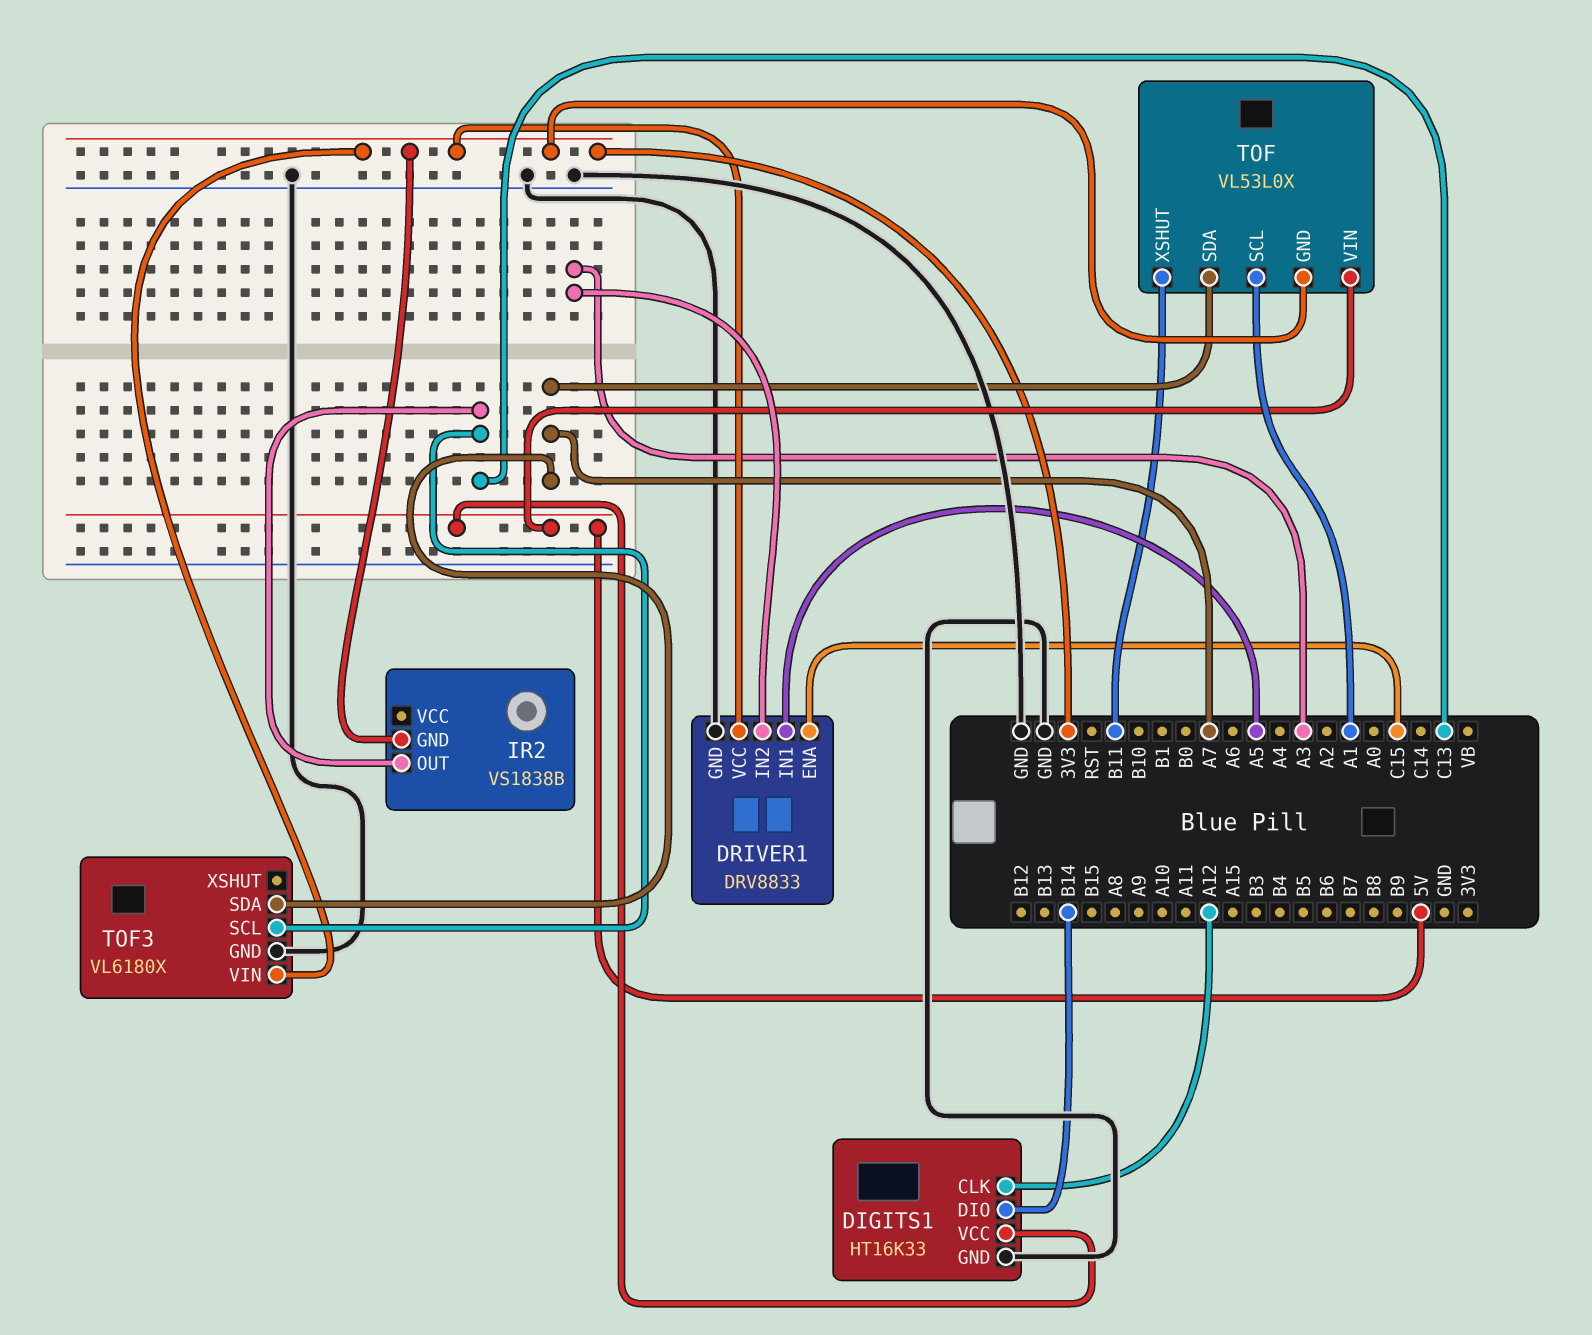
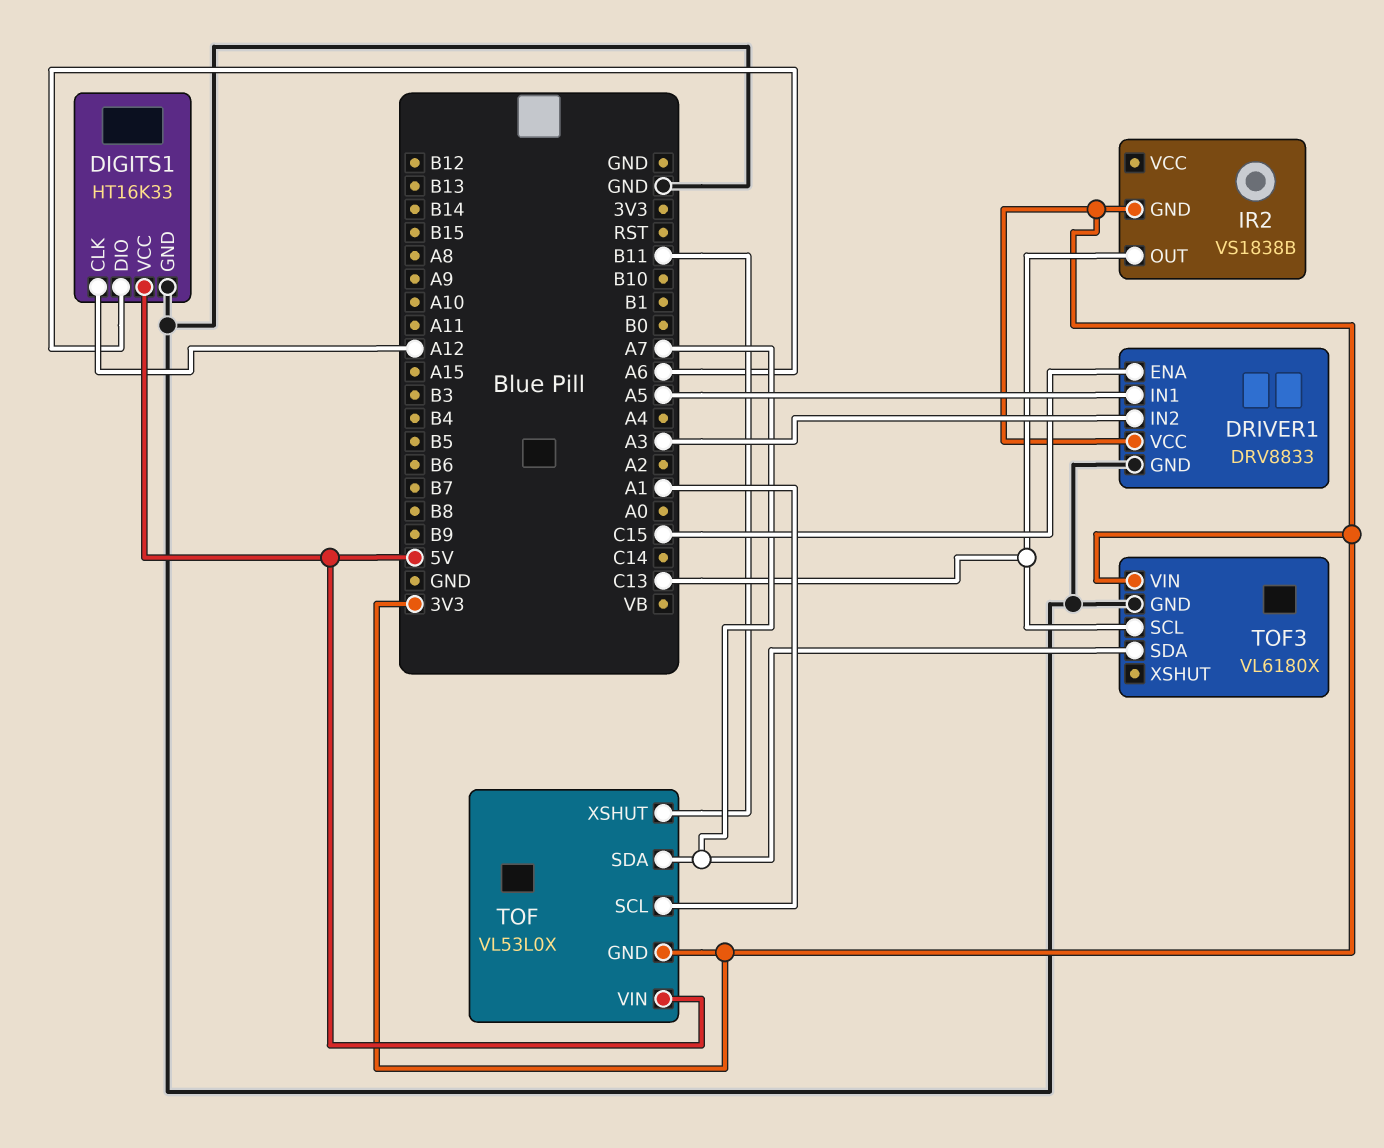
DIGITS1 pin DIO: B14 -> A6

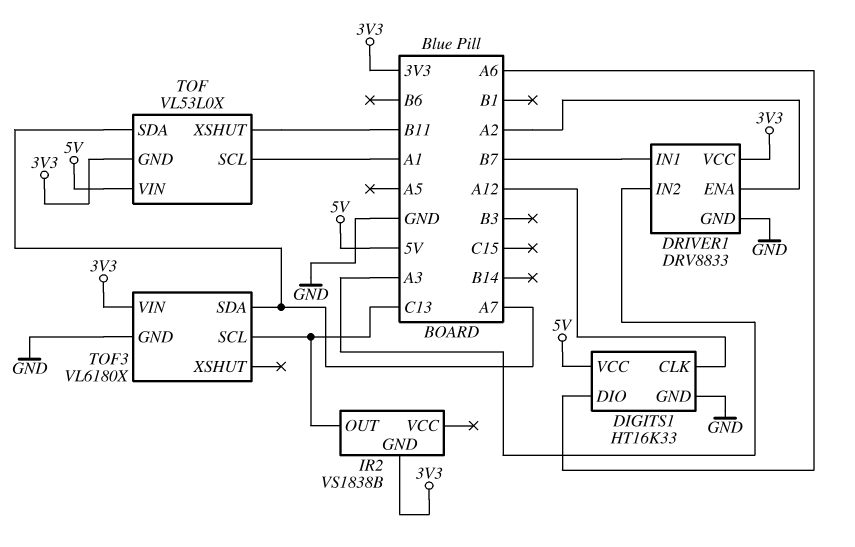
DRIVER1 pin ENA: C15 -> A2
DRIVER1 pin IN1: A5 -> B7

